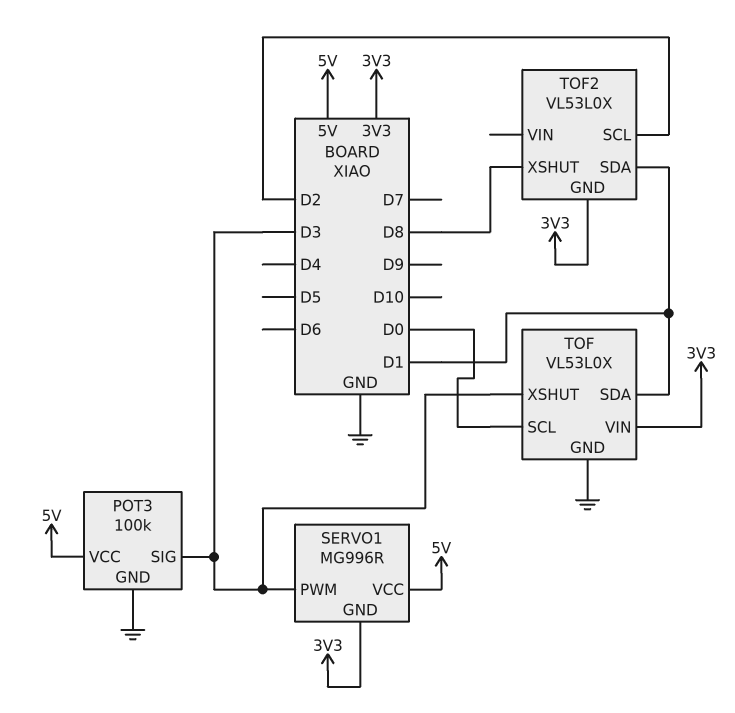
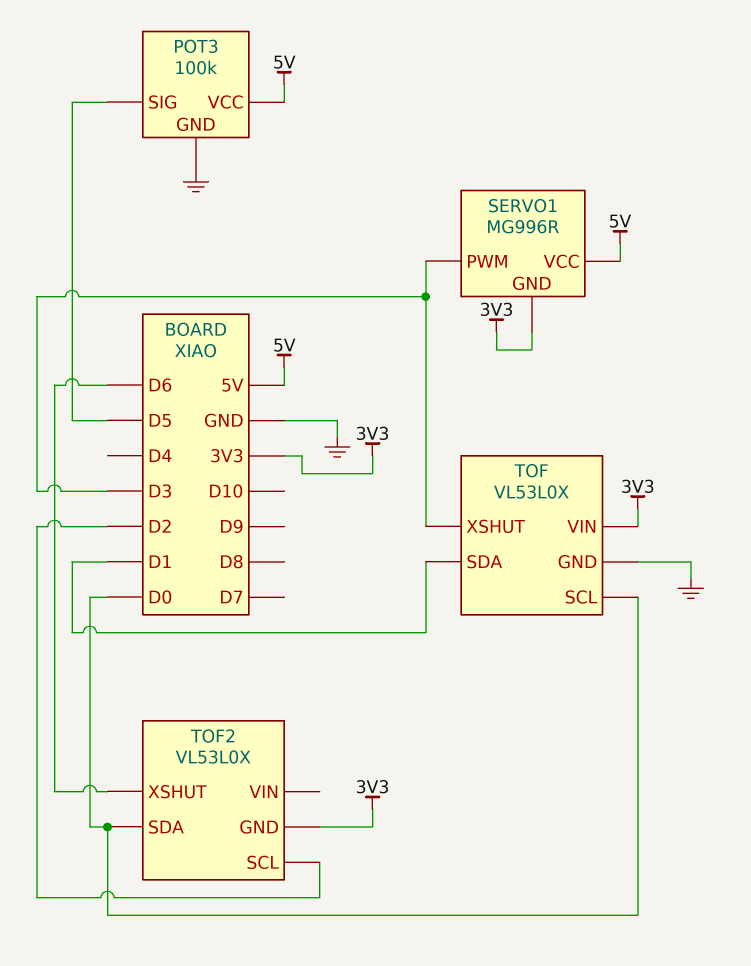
POT3 pin SIG: D3 -> D5
TOF2 pin SDA: D1 -> D0
TOF2 pin XSHUT: D8 -> D6

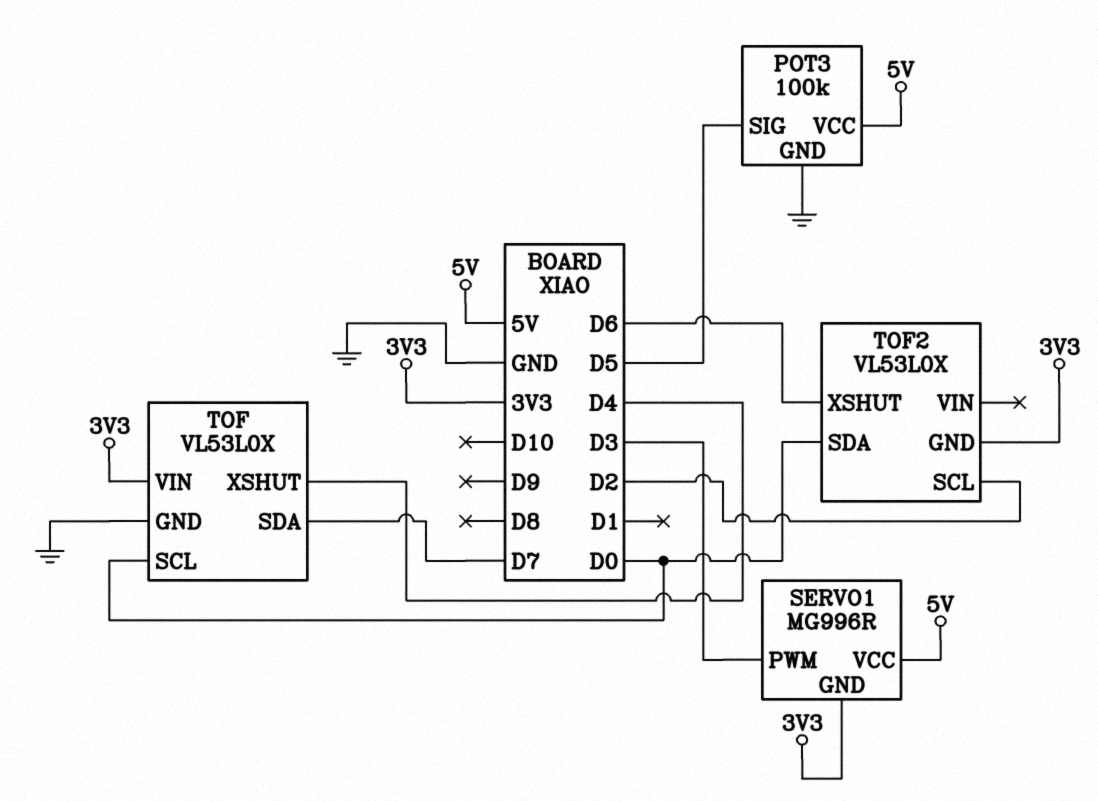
TOF pin SDA: D1 -> D7
TOF pin XSHUT: D3 -> D4

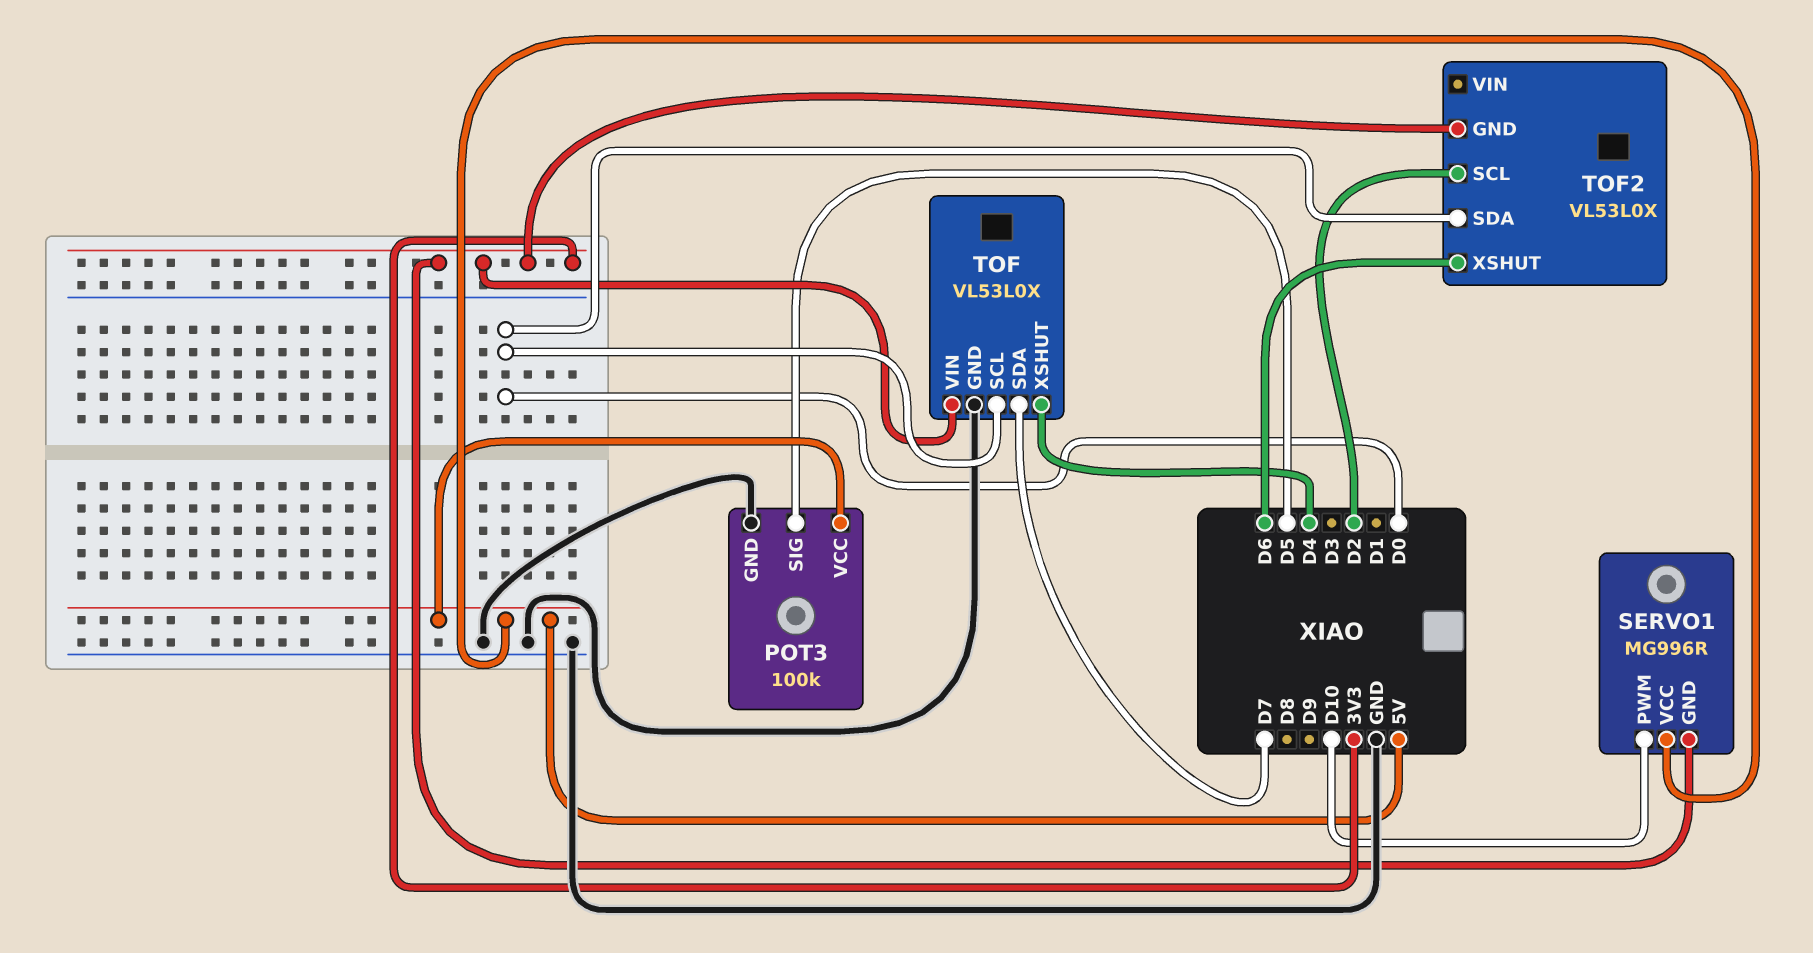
SERVO1 pin PWM: D3 -> D10

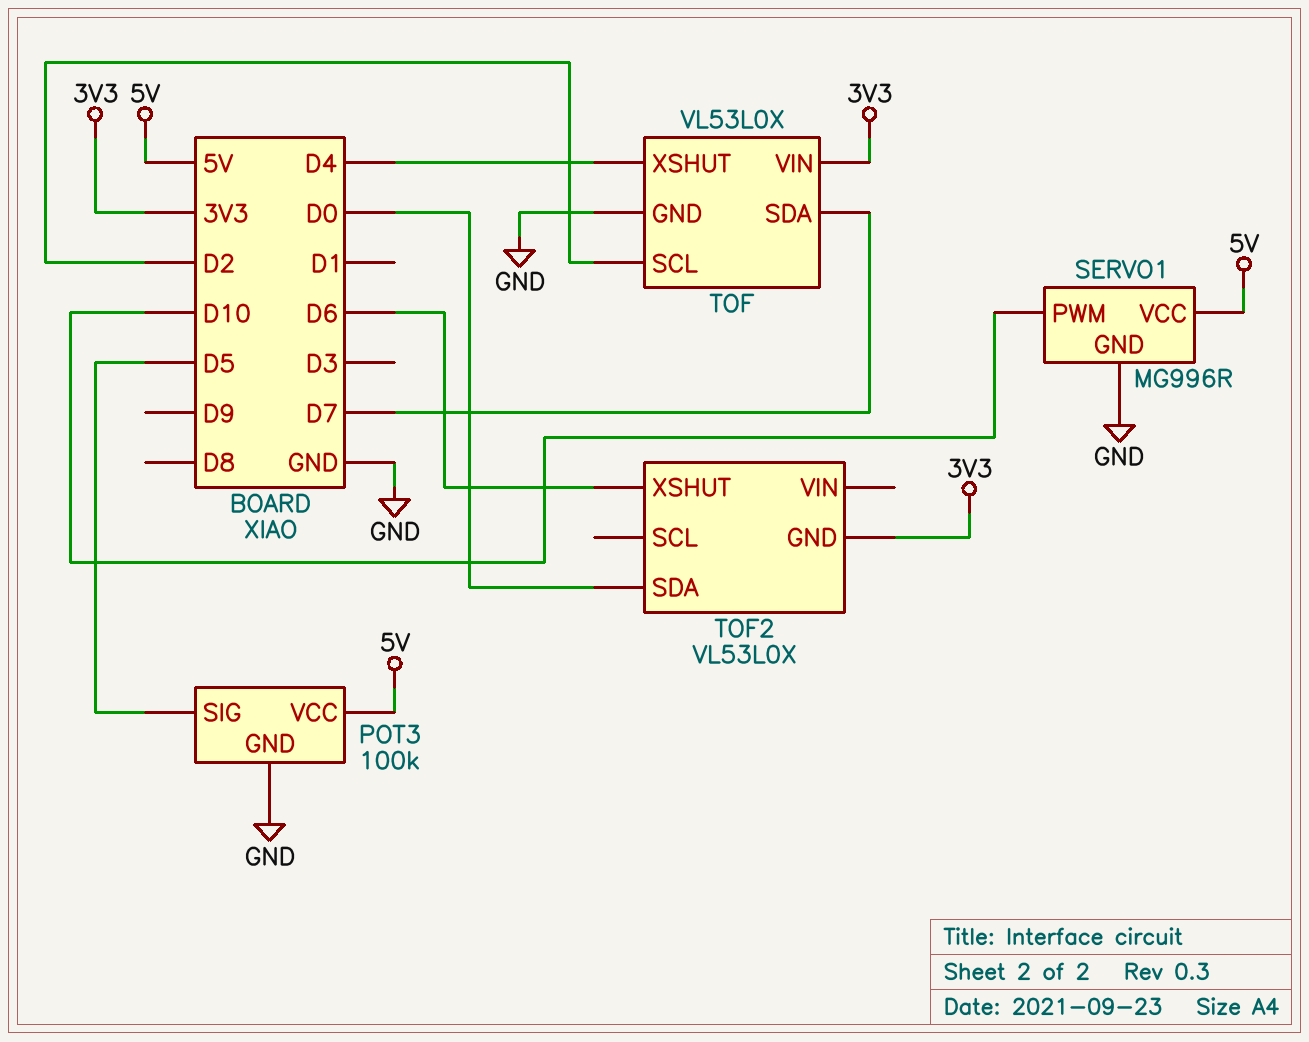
SERVO1 pin GND: 3V3 -> GND
TOF pin SCL: D0 -> D2
TOF2 pin SCL: D2 -> none

